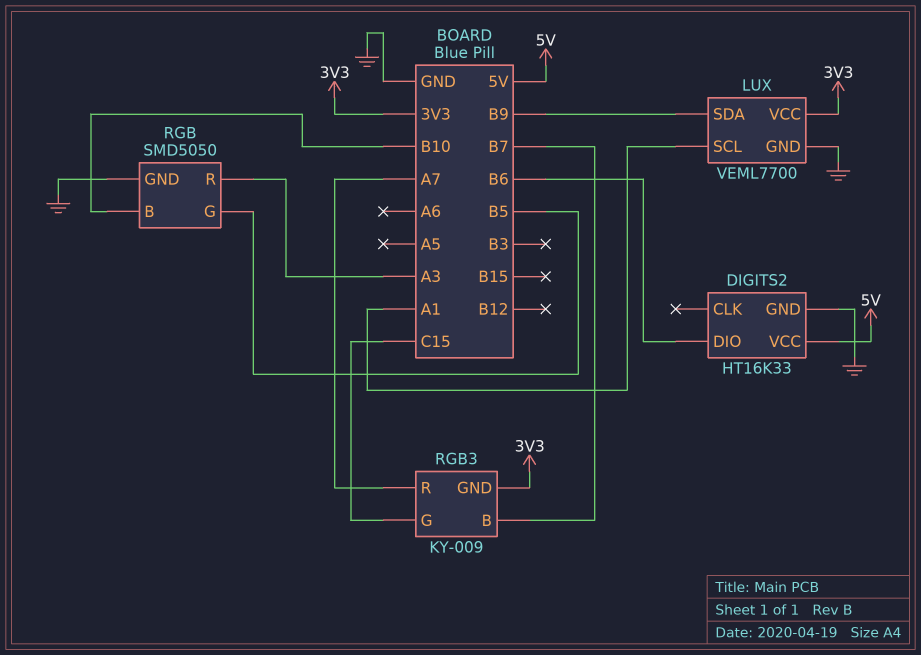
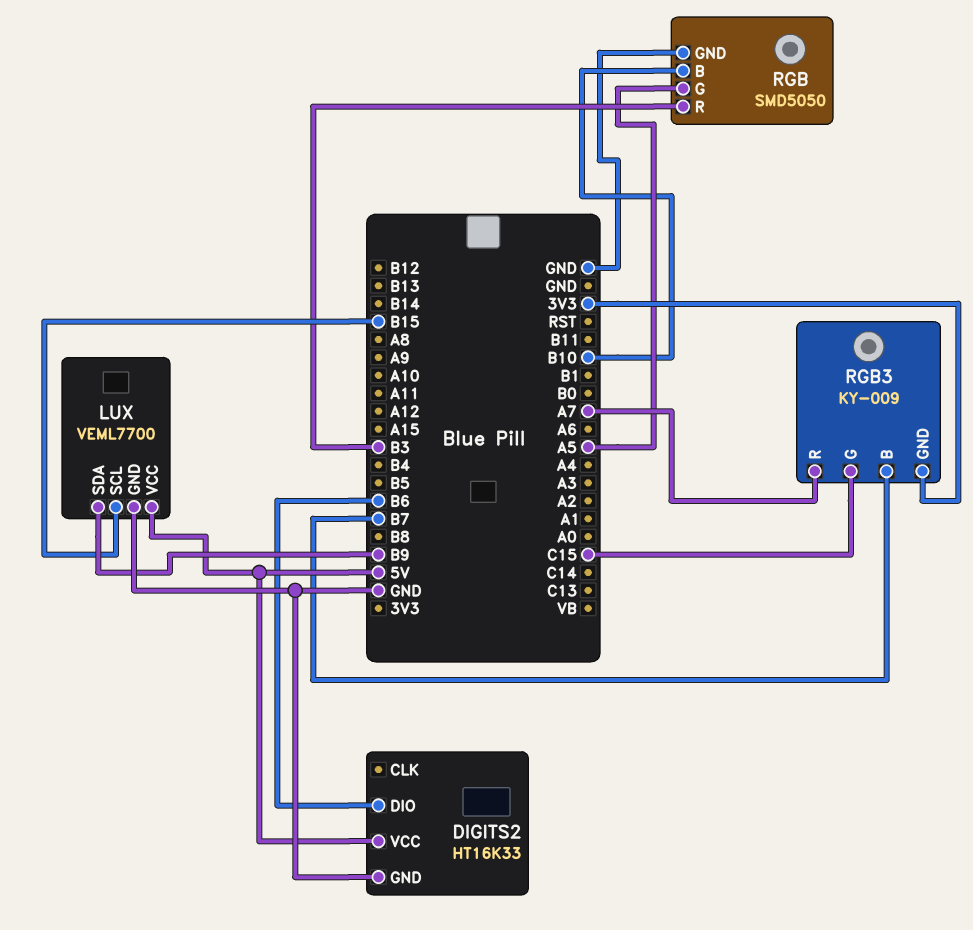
LUX pin SCL: A1 -> B15
LUX pin VCC: 3V3 -> 5V
RGB pin G: B5 -> A5
RGB pin R: A3 -> B3

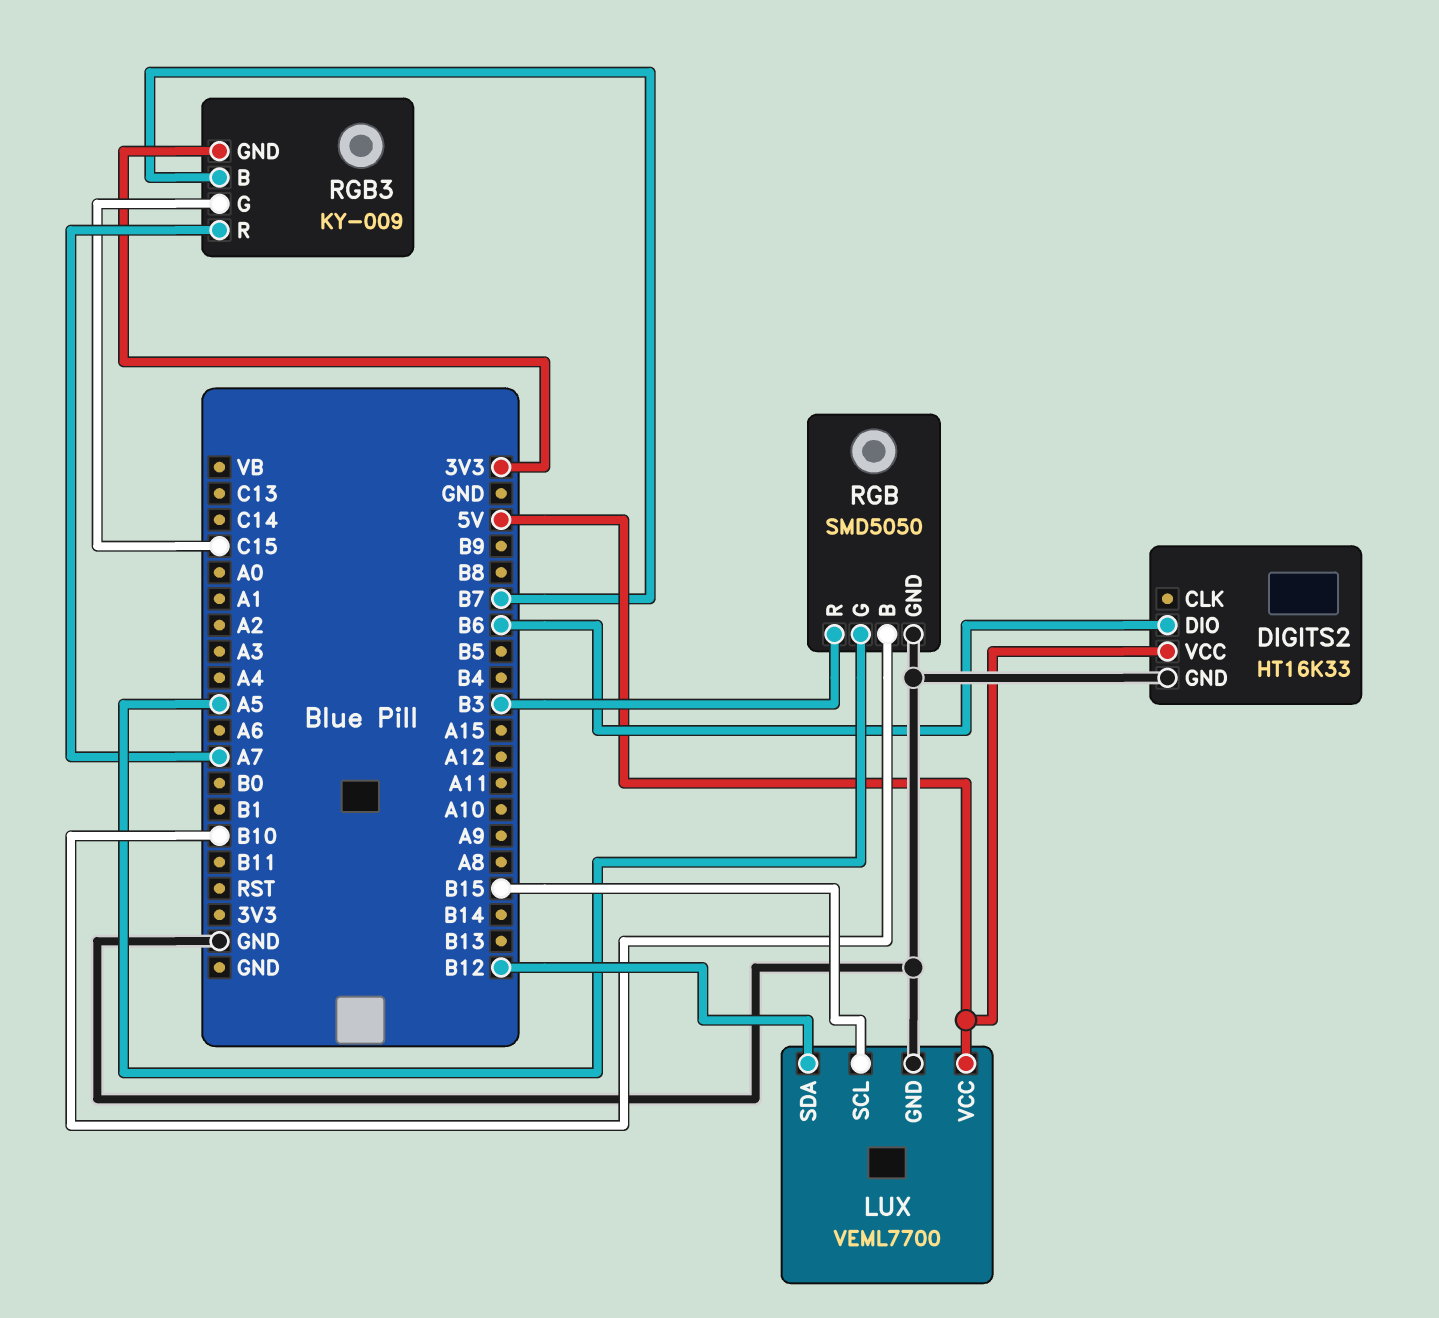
LUX pin SDA: B9 -> B12

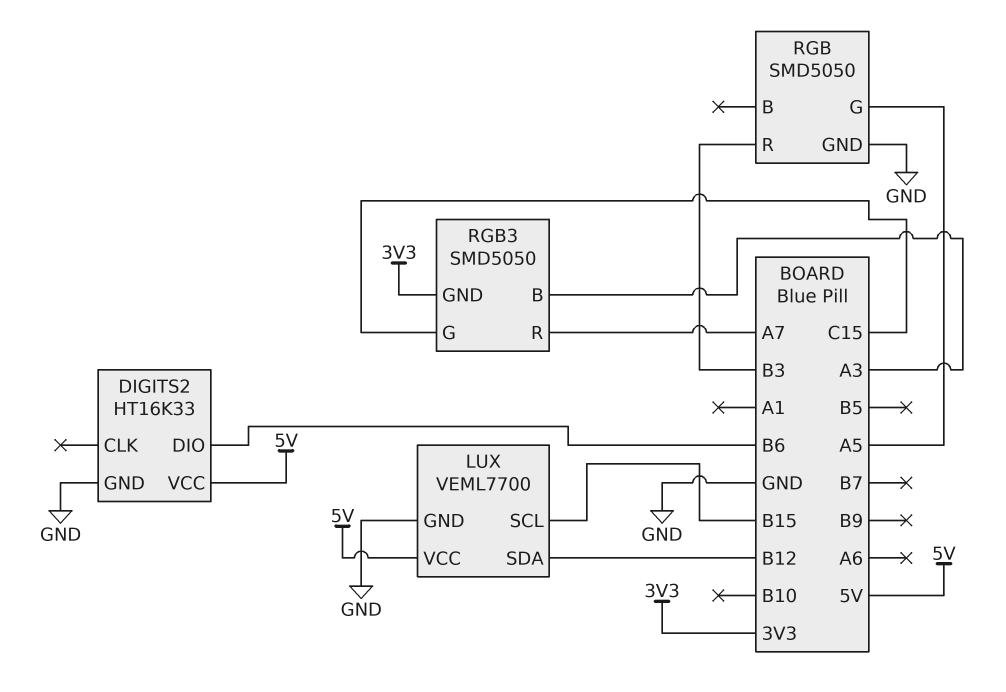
RGB pin B: B10 -> none
RGB3: KY-009 -> SMD5050
RGB3 pin B: B7 -> A3

